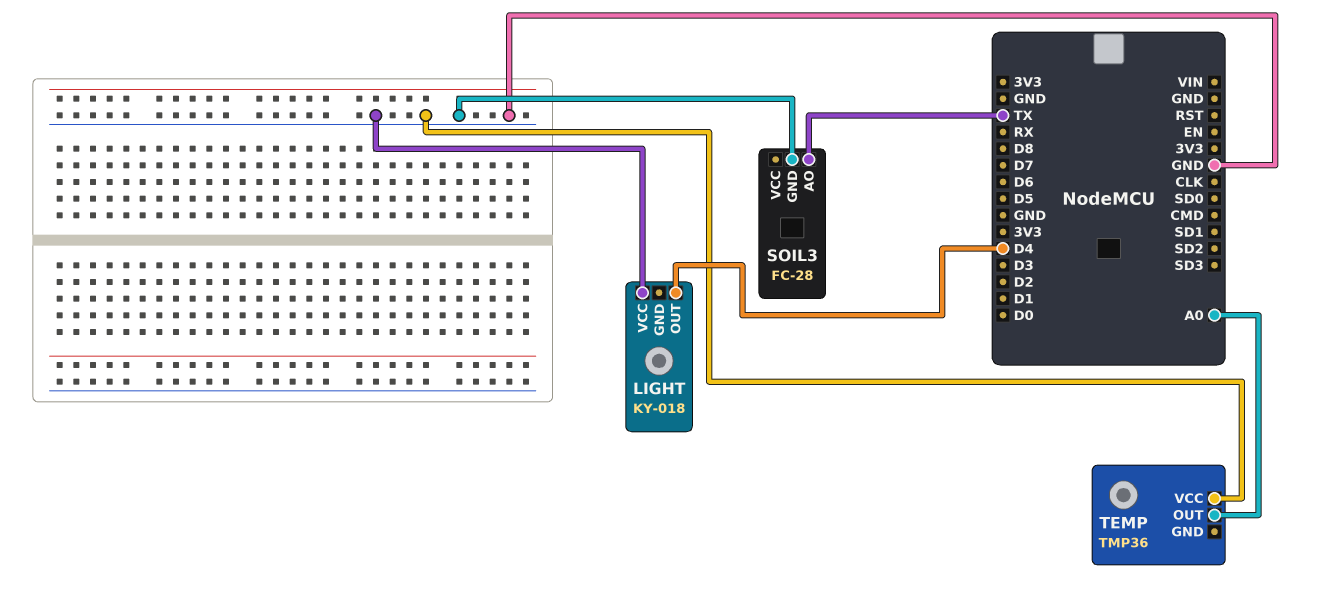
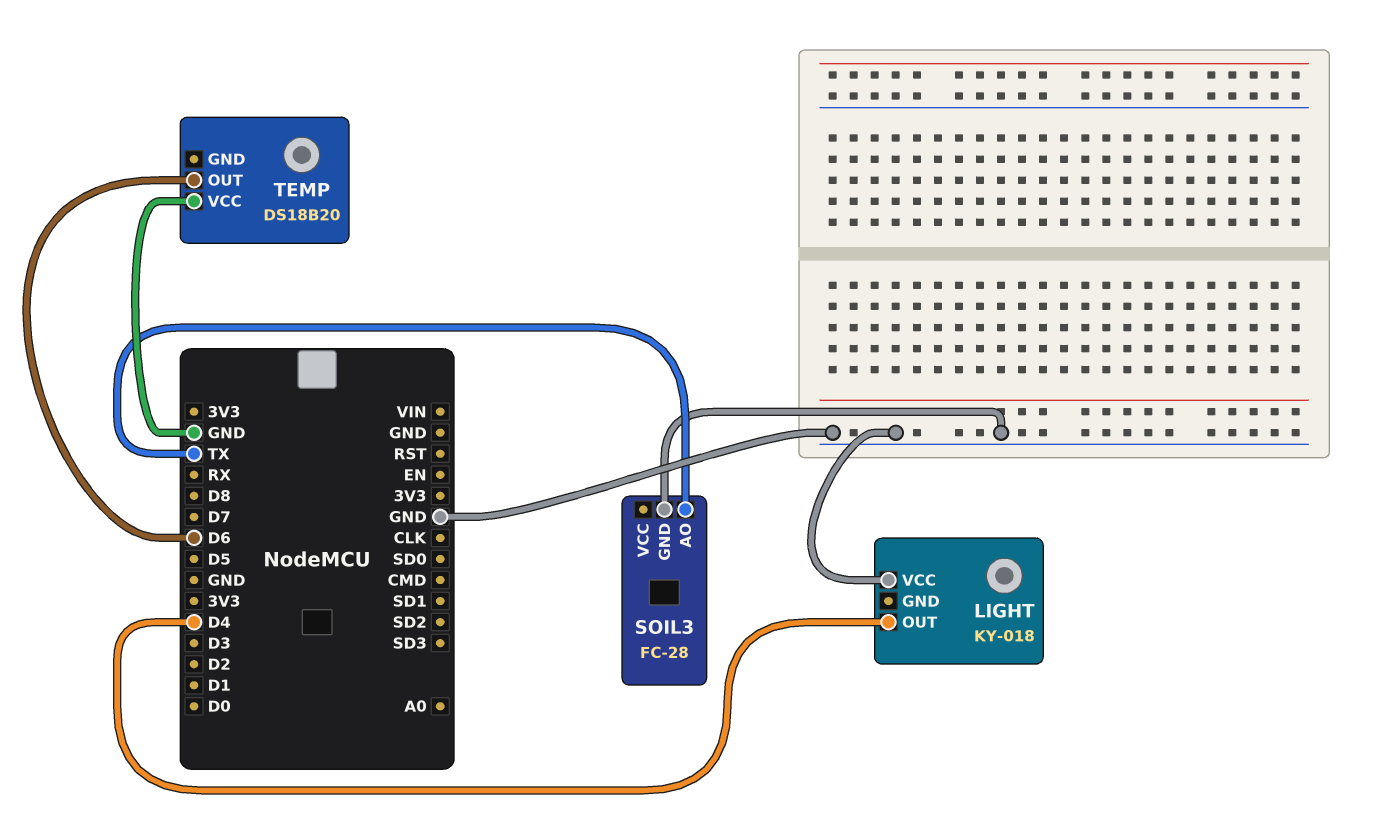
TEMP: TMP36 -> DS18B20
TEMP pin OUT: A0 -> D6

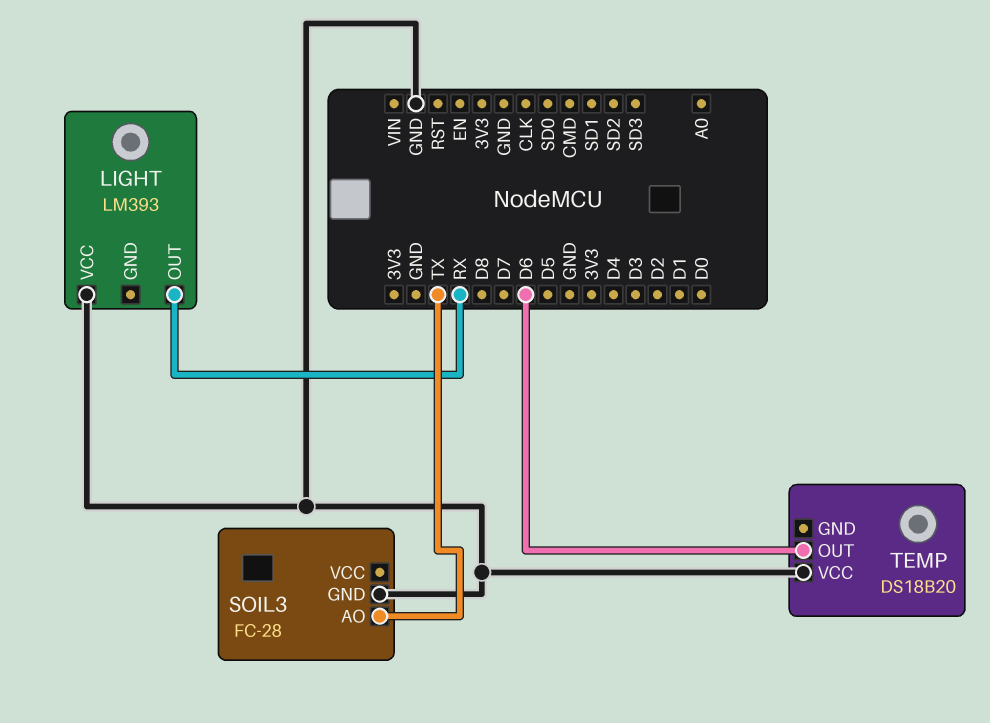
LIGHT: KY-018 -> LM393
LIGHT pin OUT: D4 -> RX

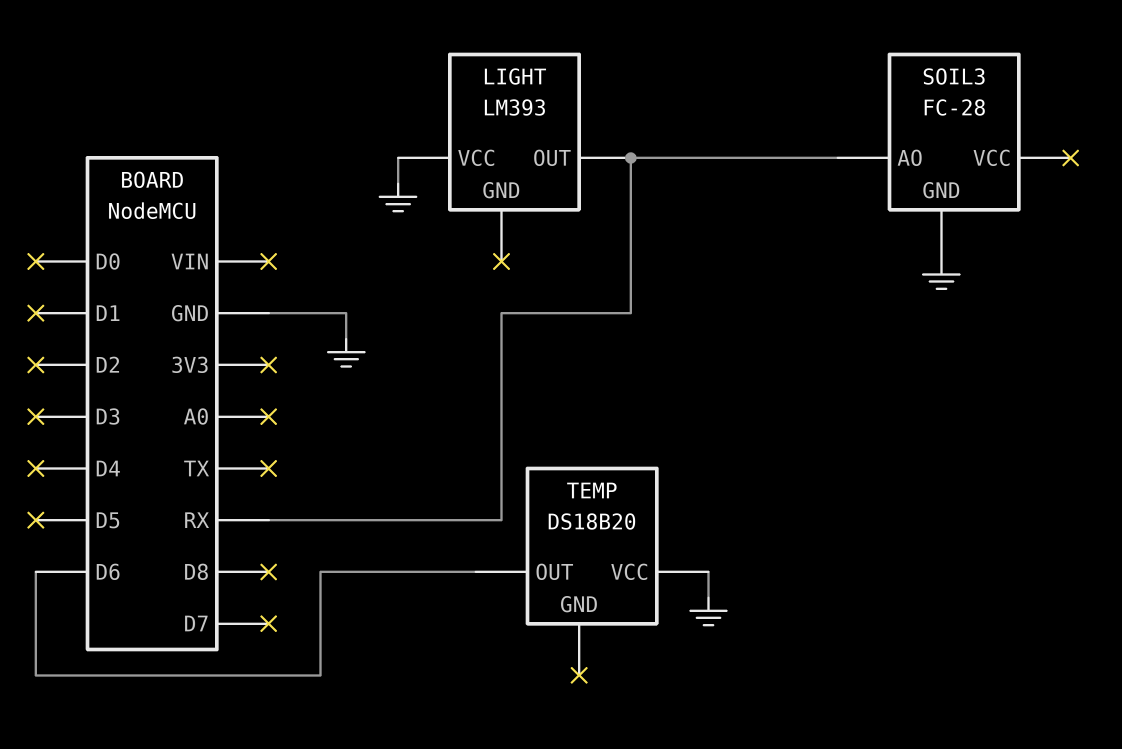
SOIL3 pin AO: TX -> RX

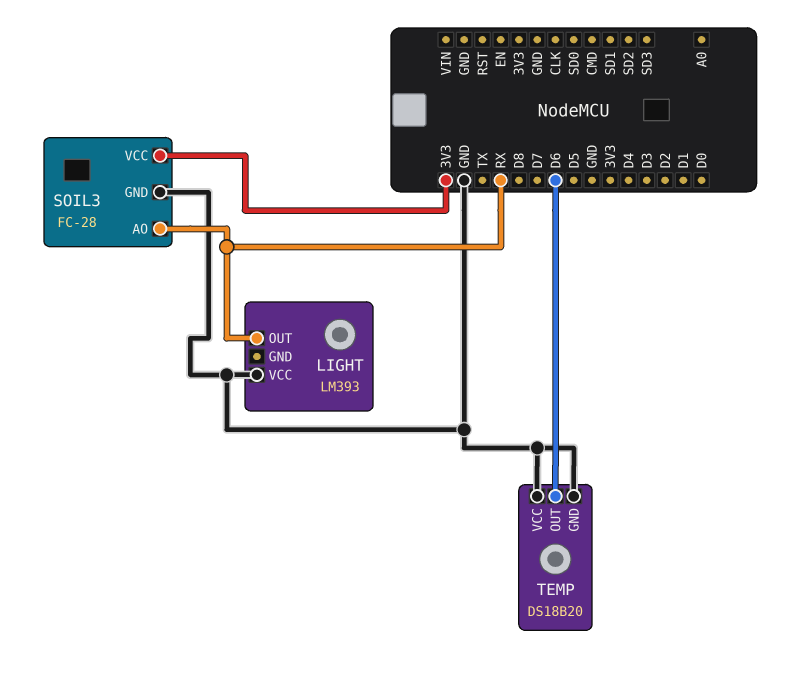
SOIL3 pin VCC: none -> 3V3
TEMP pin GND: none -> GND

